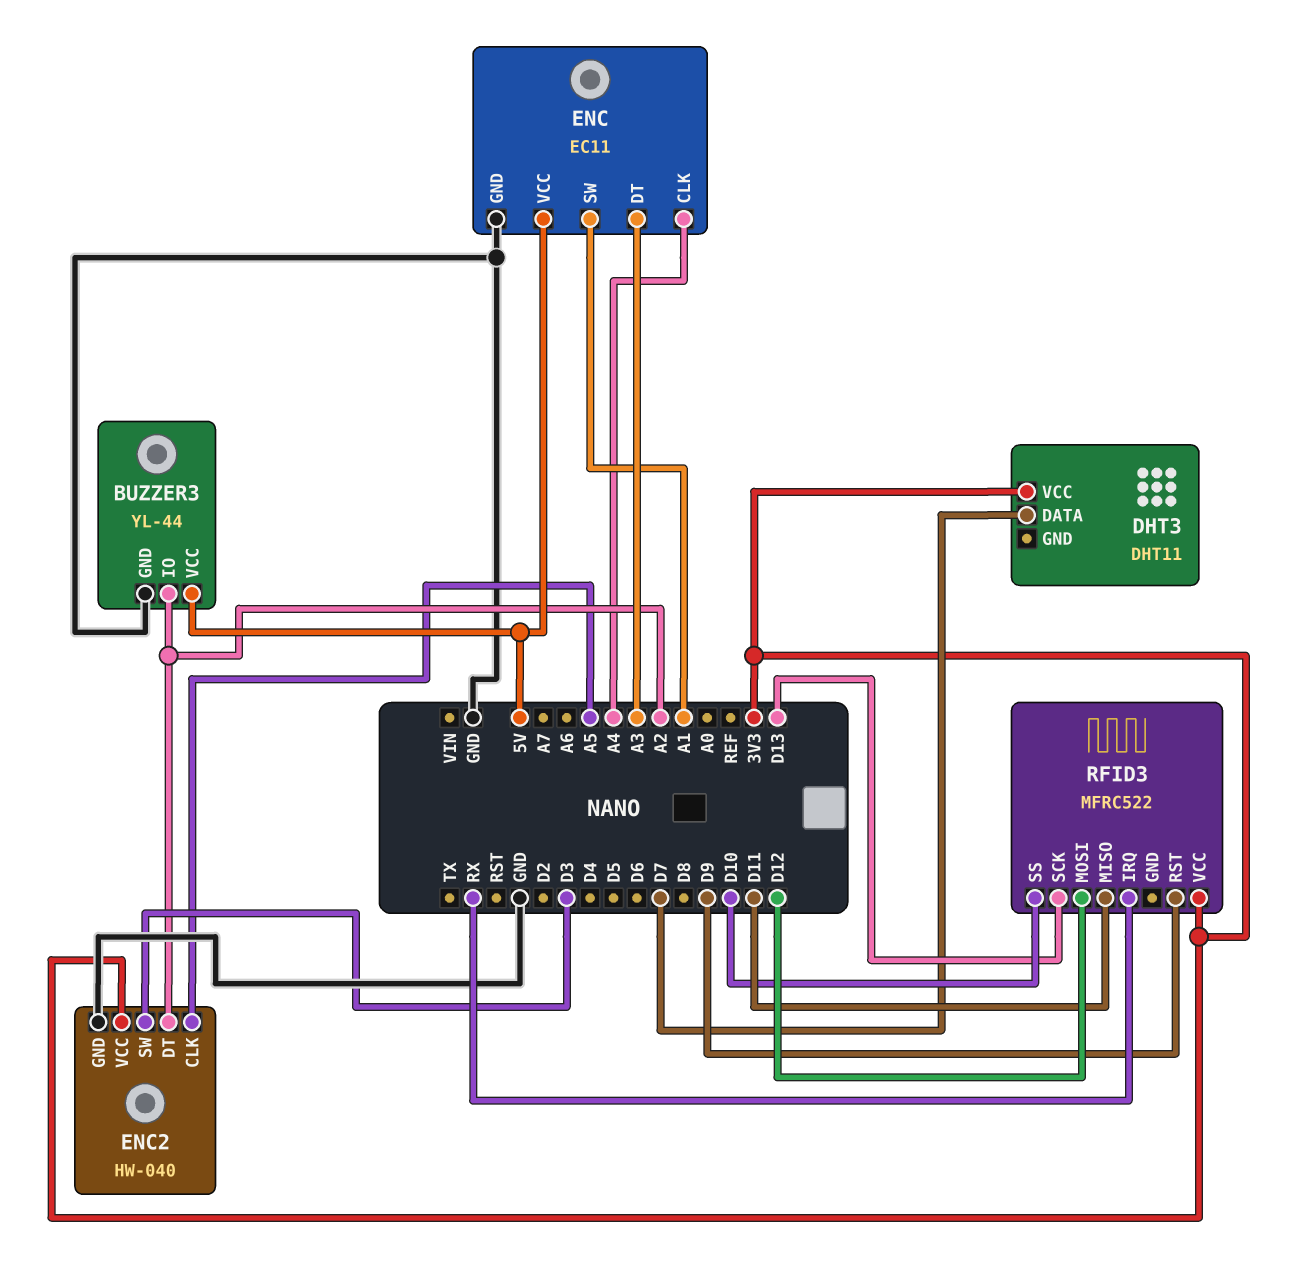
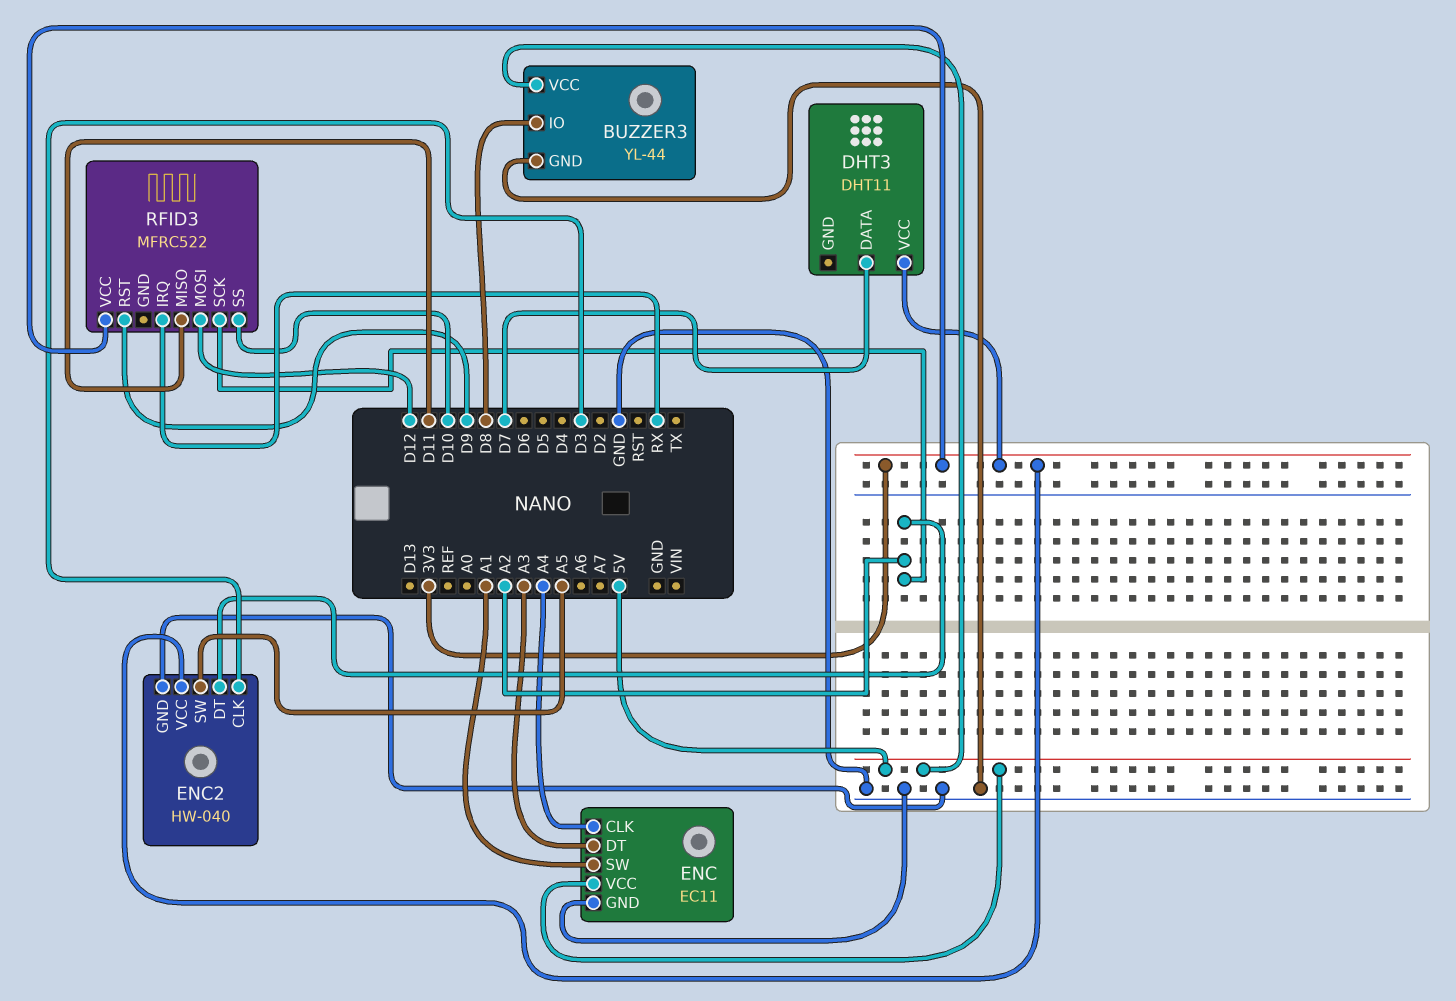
BUZZER3 pin IO: A2 -> D8
ENC2 pin CLK: A5 -> D3
ENC2 pin SW: D3 -> A5
RFID3 pin SCK: D13 -> A2

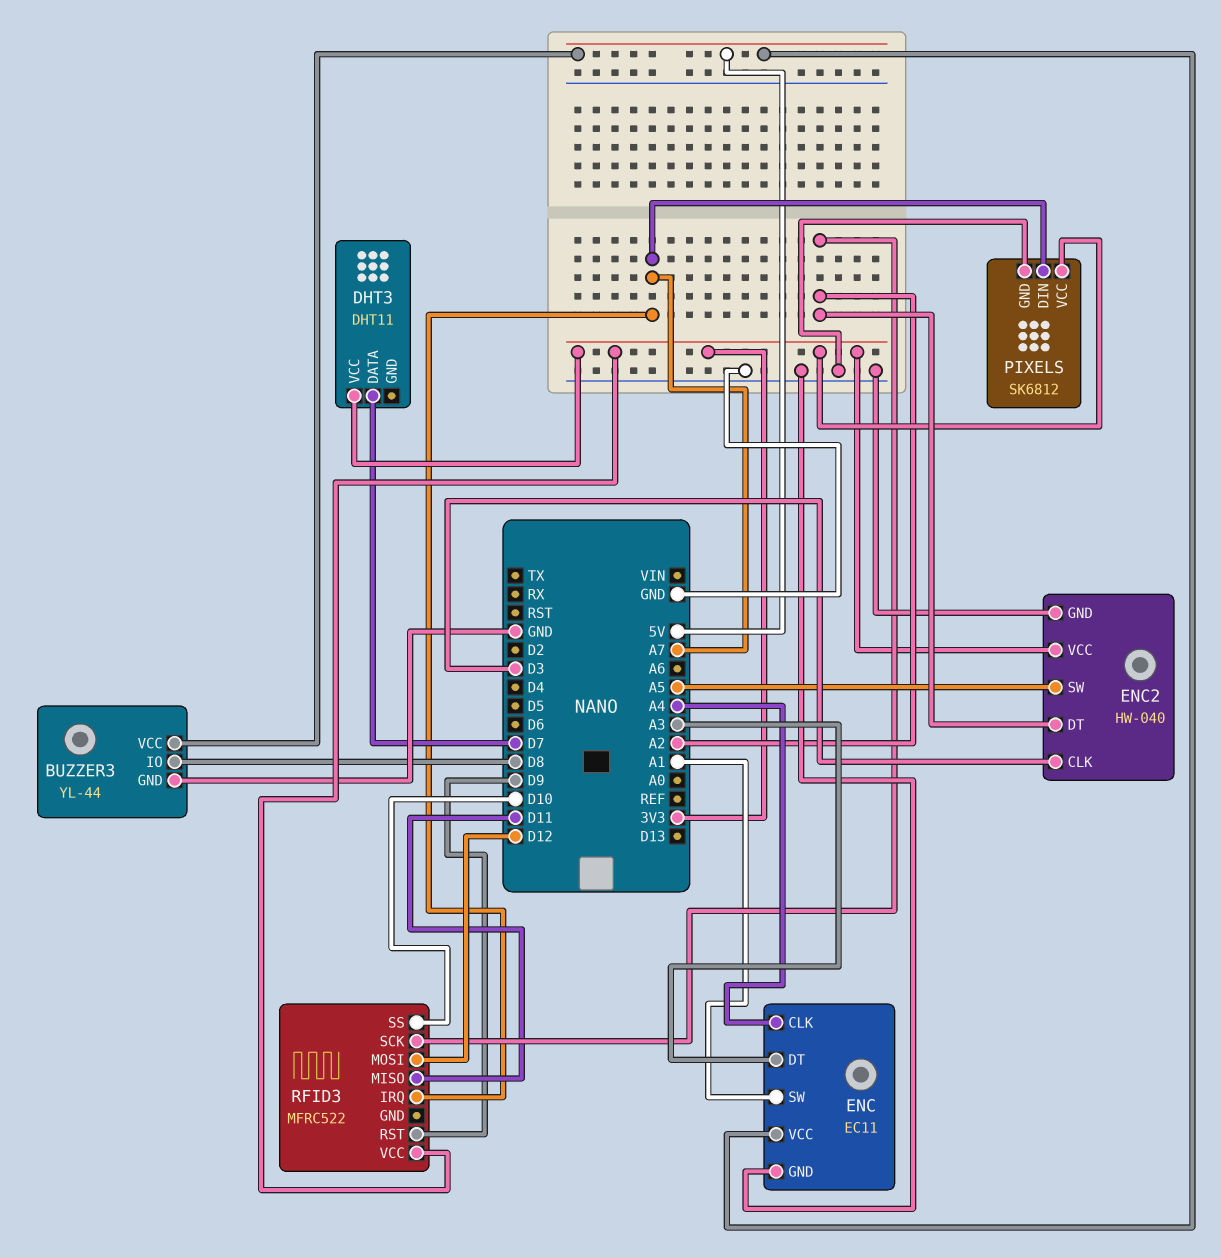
PIXELS: none -> SK6812
PIXELS pin DIN: none -> A7
PIXELS pin GND: none -> GND
PIXELS pin VCC: none -> 3V3
RFID3 pin IRQ: RX -> A7

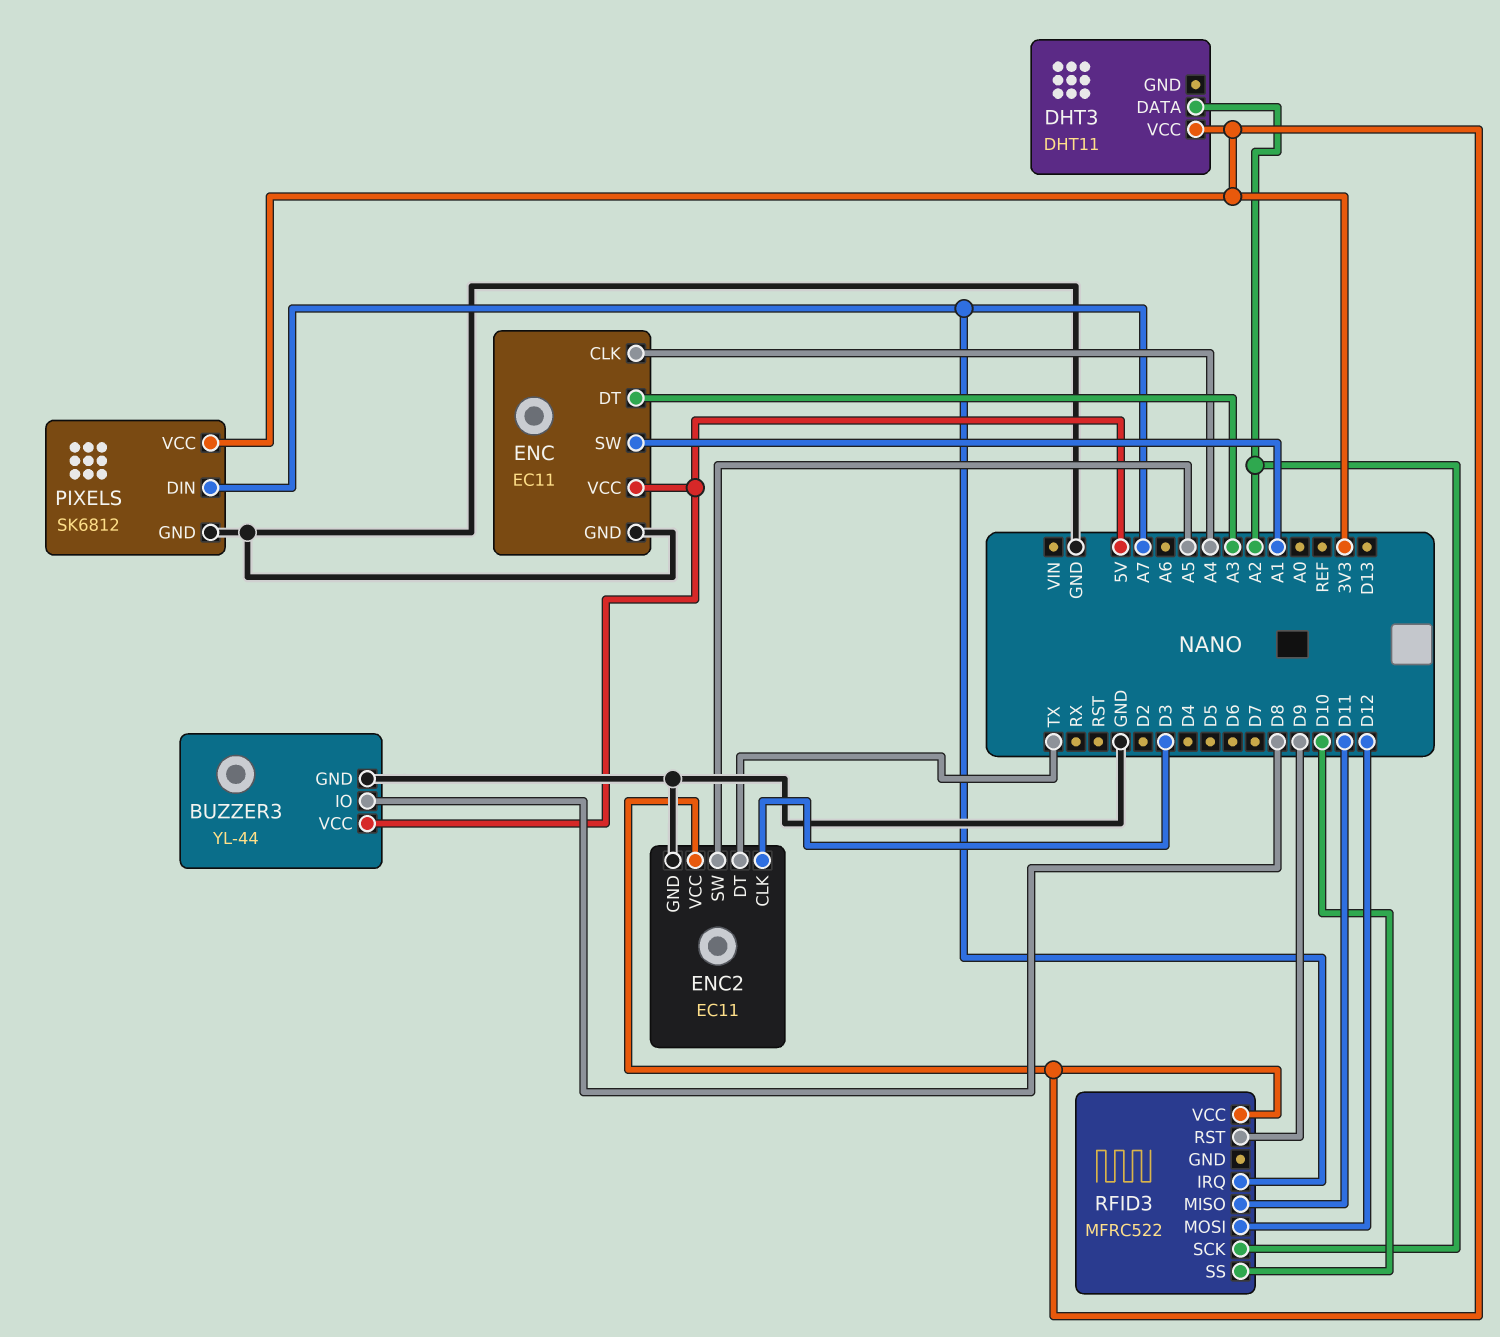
DHT3 pin DATA: D7 -> A2
ENC2: HW-040 -> EC11
ENC2 pin DT: A2 -> TX

